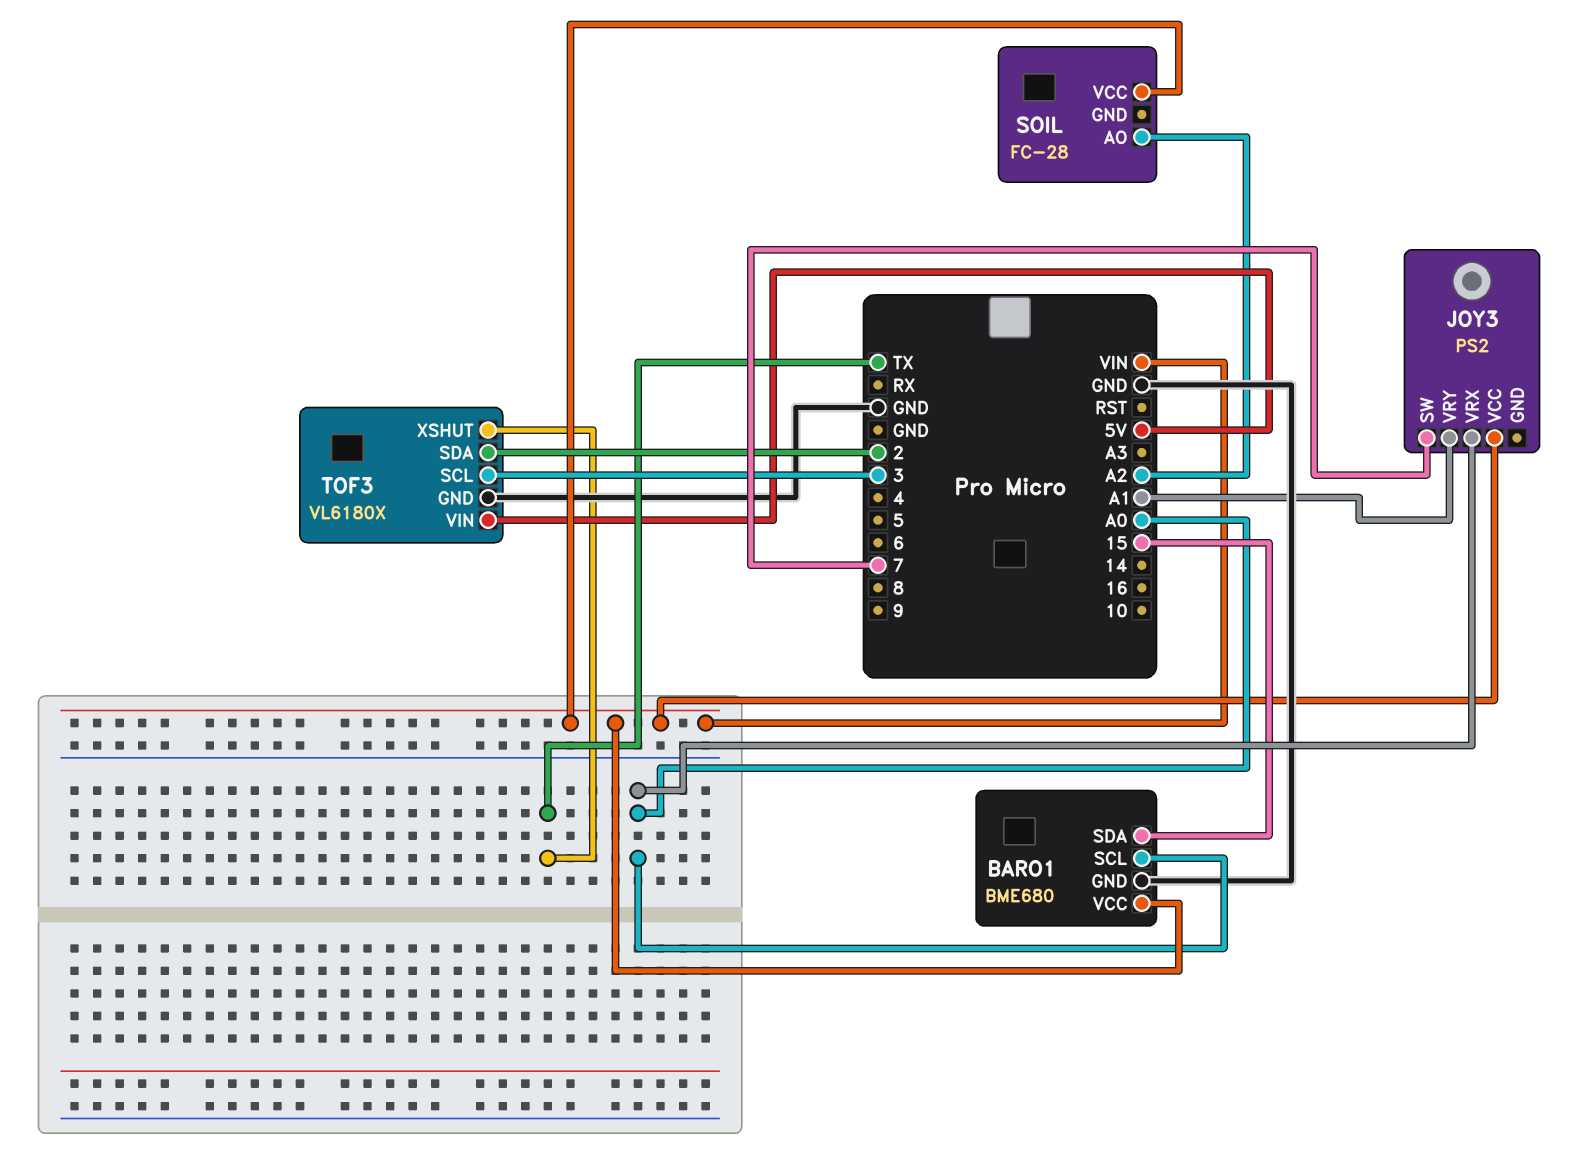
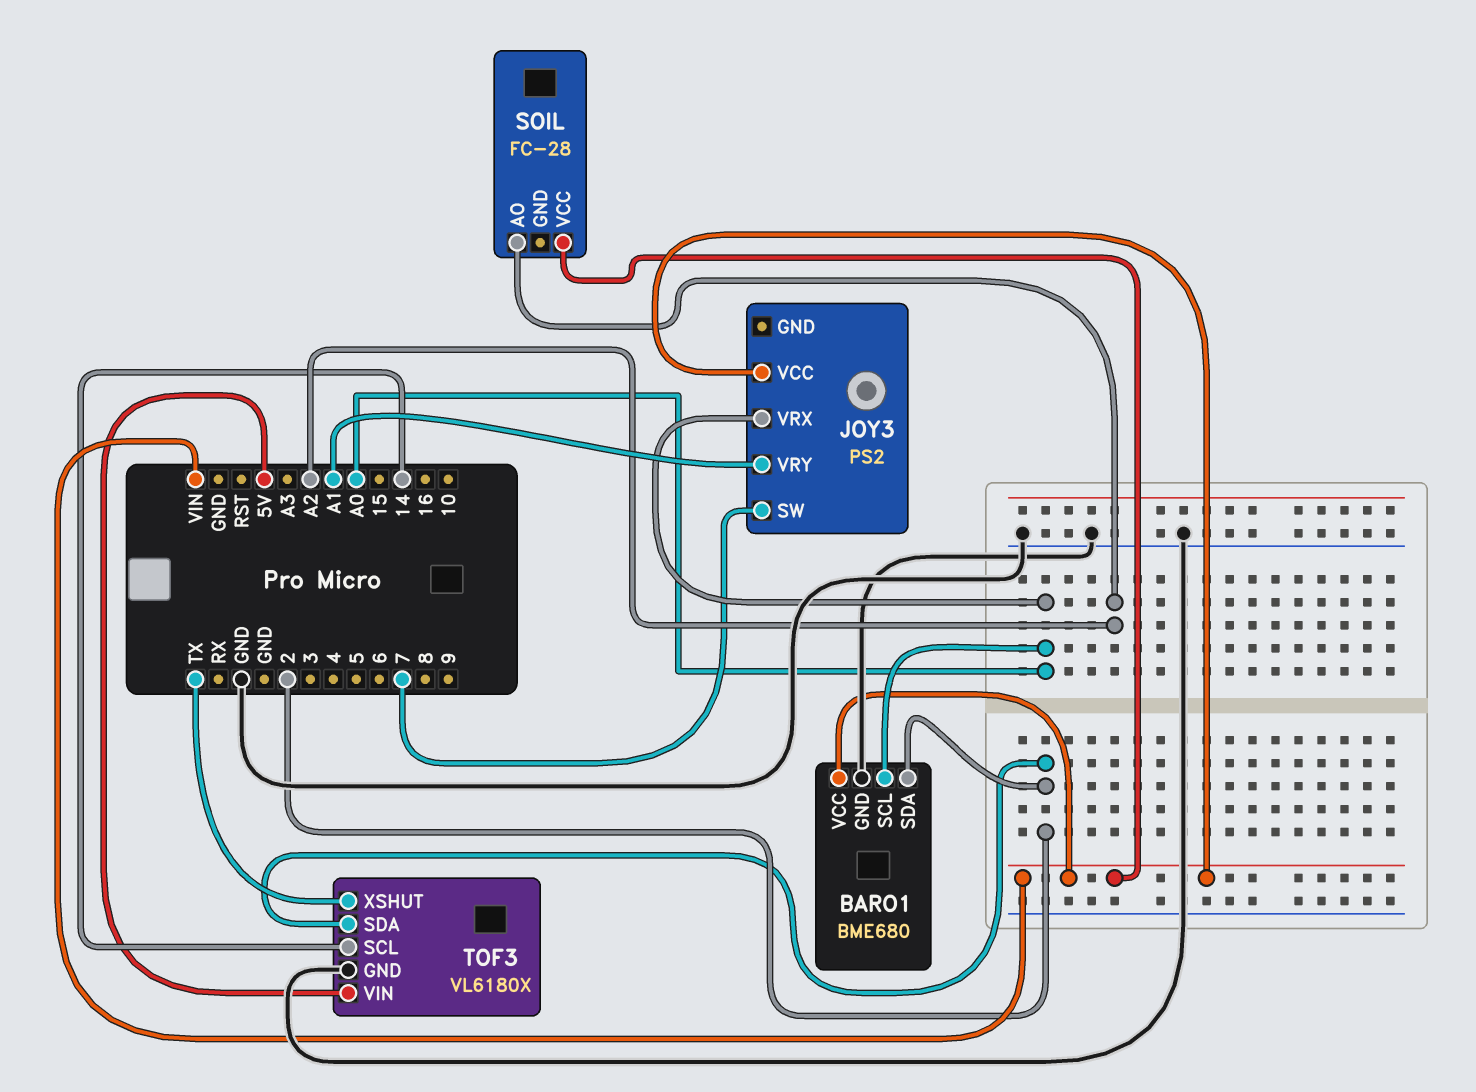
BARO1 pin SDA: 15 -> 2
TOF3 pin SCL: 3 -> 14

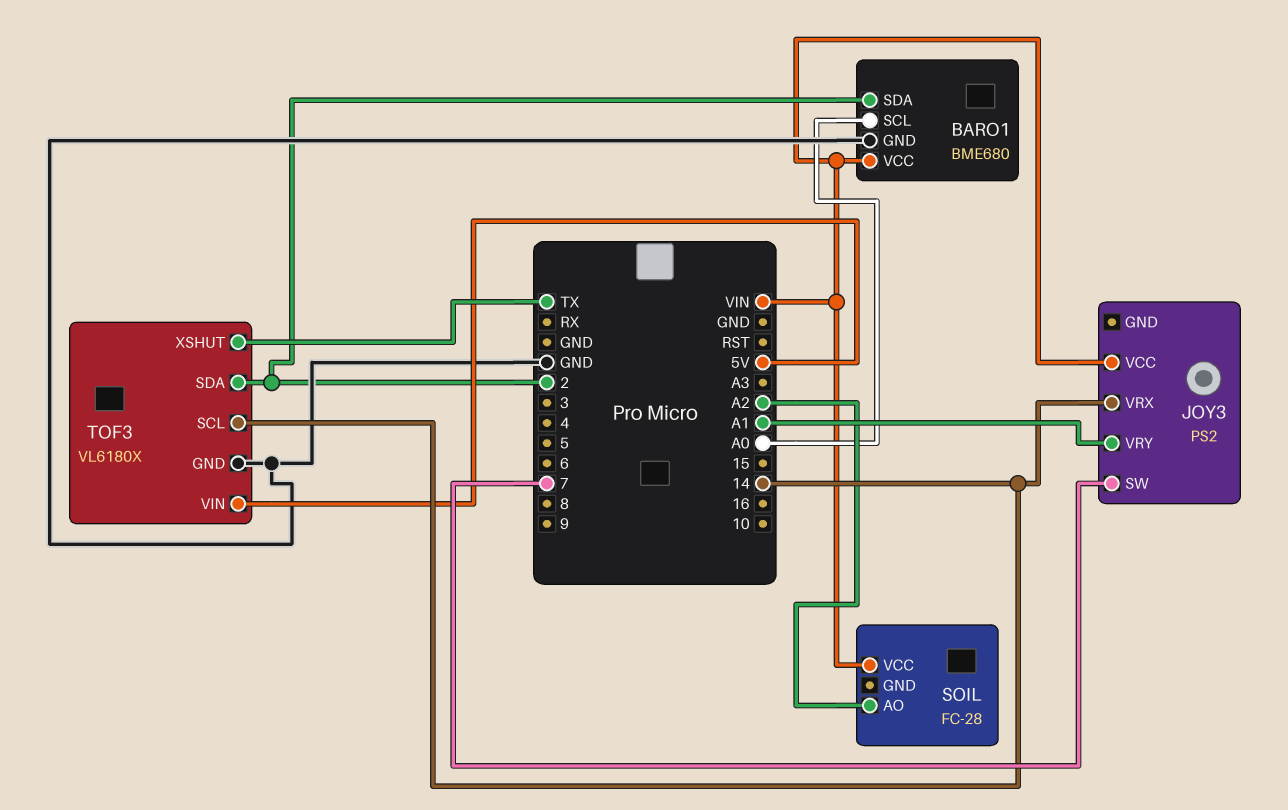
JOY3 pin VRX: A0 -> 14

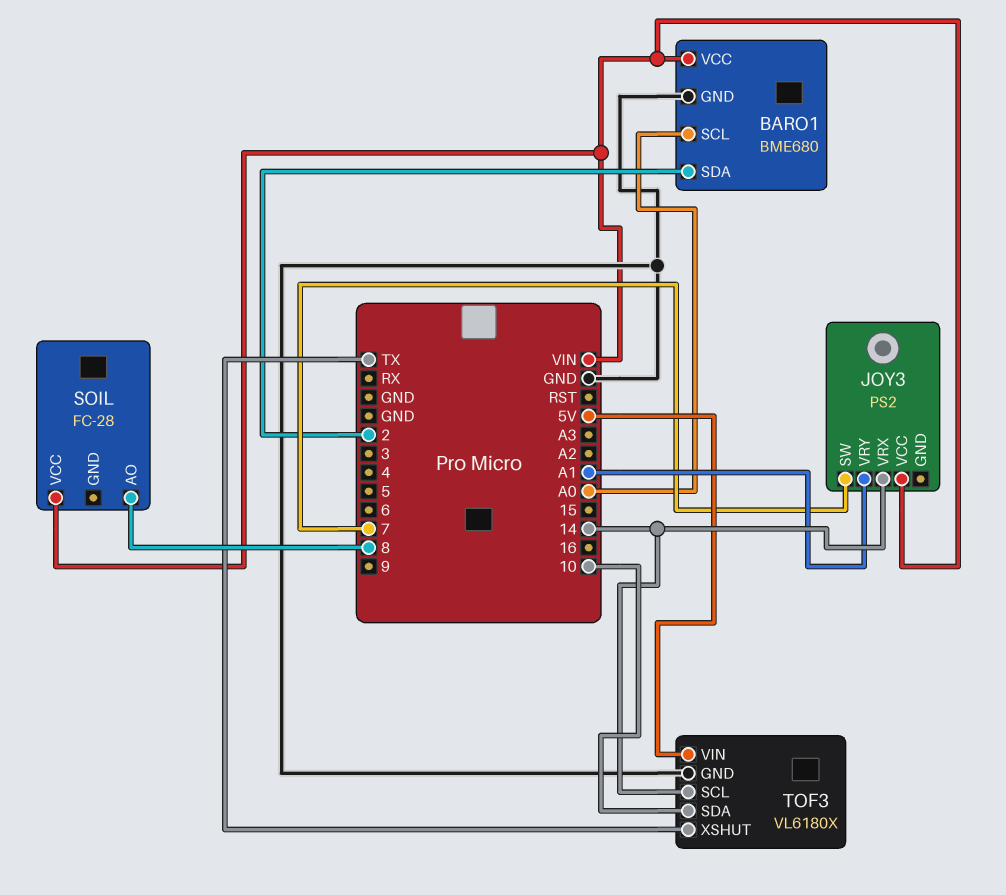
SOIL pin AO: A2 -> 8
TOF3 pin SDA: 2 -> 10

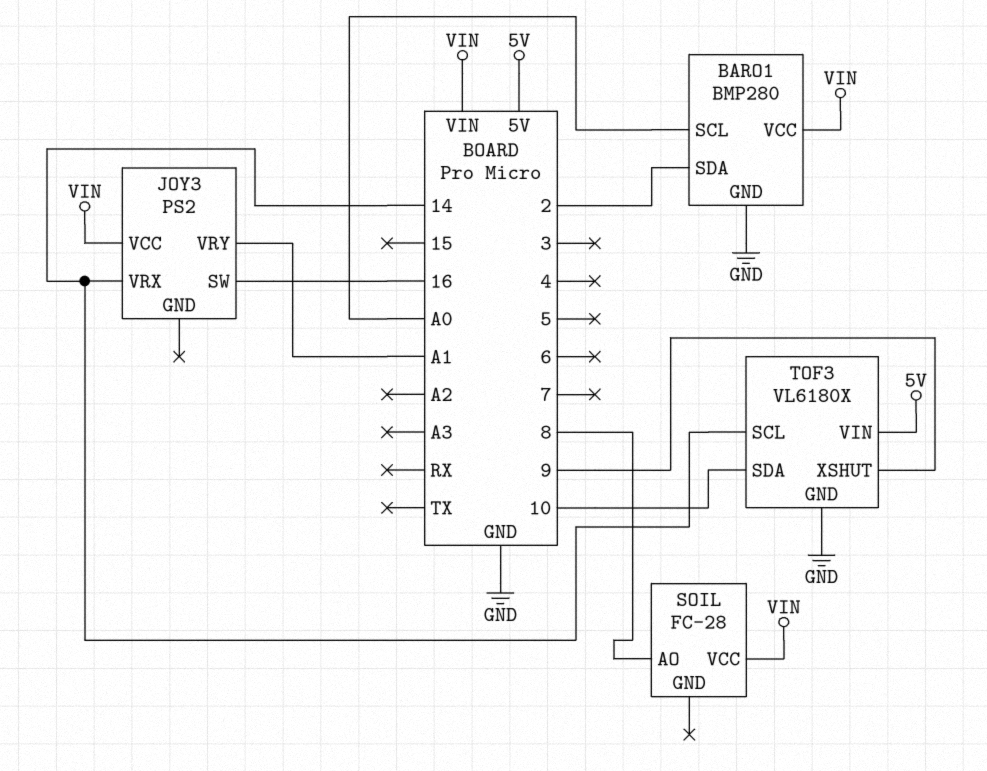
BARO1: BME680 -> BMP280
JOY3 pin SW: 7 -> 16
TOF3 pin XSHUT: TX -> 9

